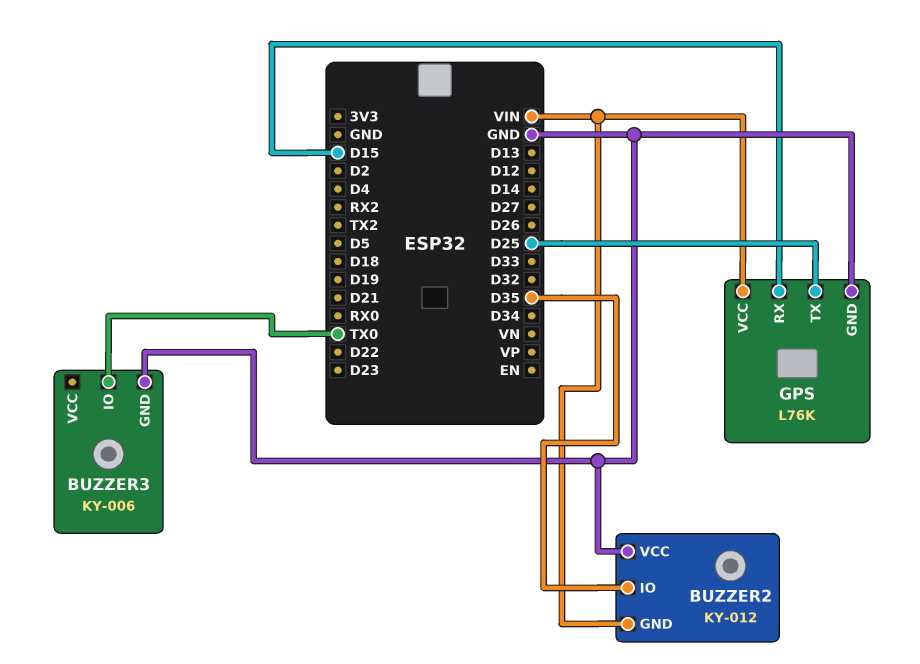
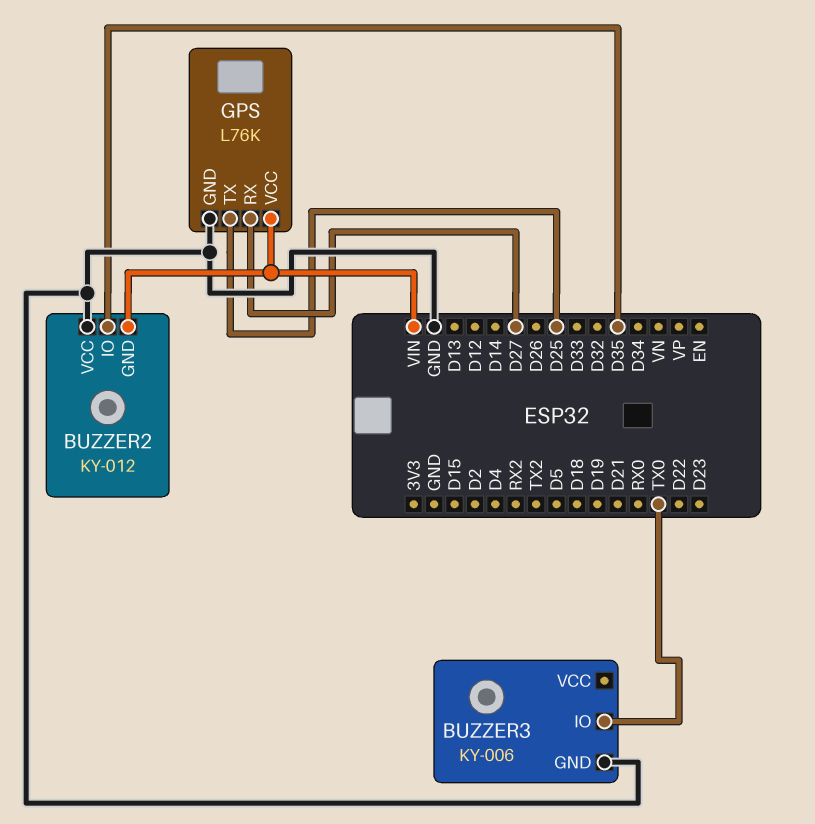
GPS pin RX: D15 -> D27

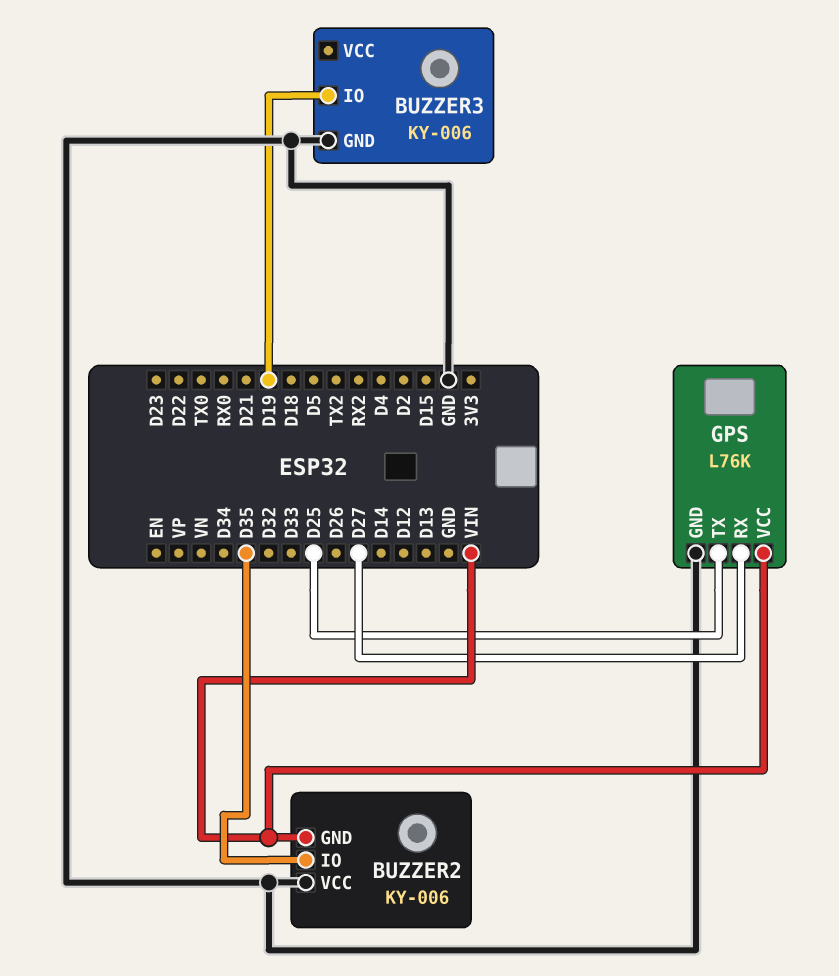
BUZZER2: KY-012 -> KY-006
BUZZER3 pin IO: TX0 -> D19

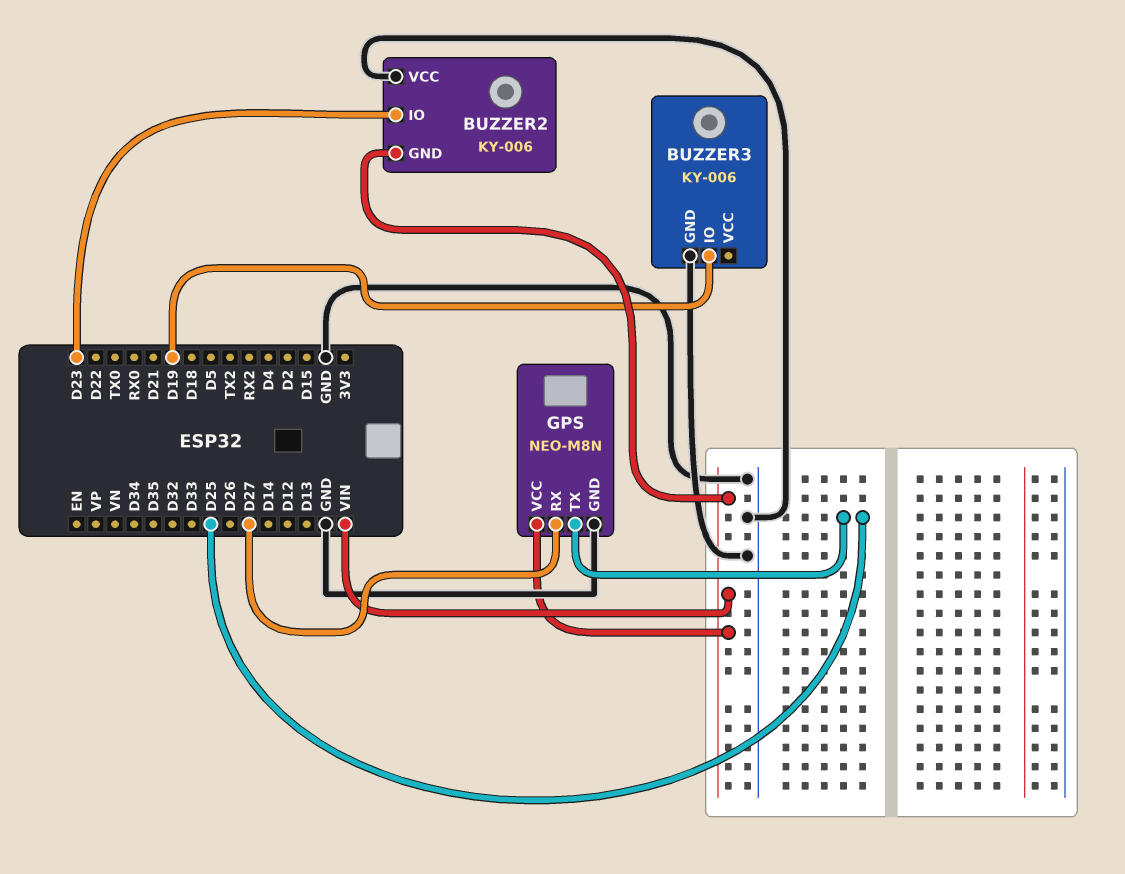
BUZZER2 pin IO: D35 -> D23
GPS: L76K -> NEO-M8N

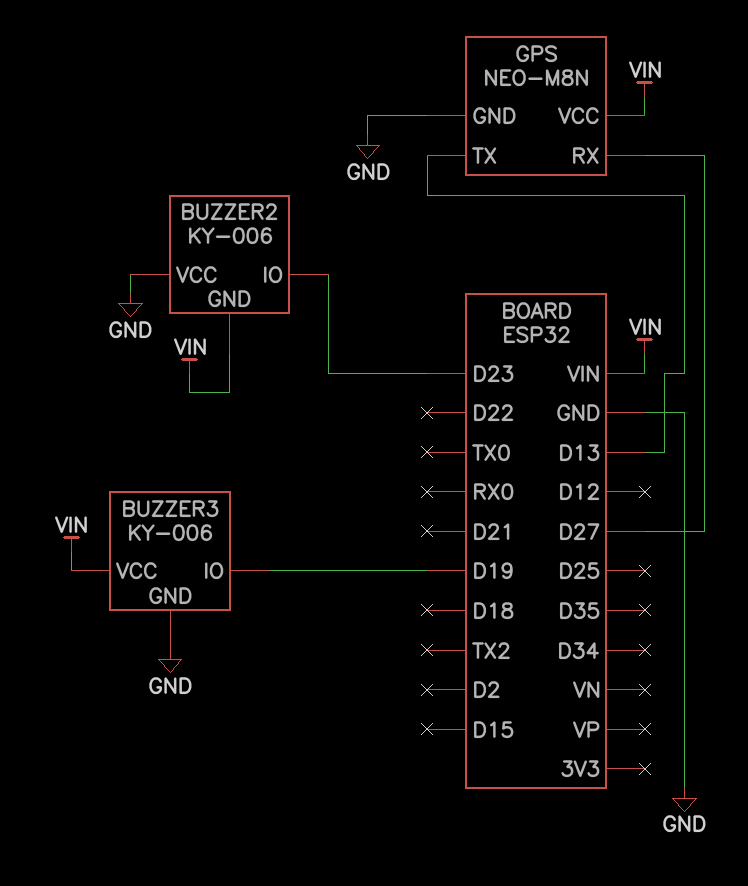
BUZZER3 pin VCC: none -> VIN
GPS pin TX: D25 -> D13

